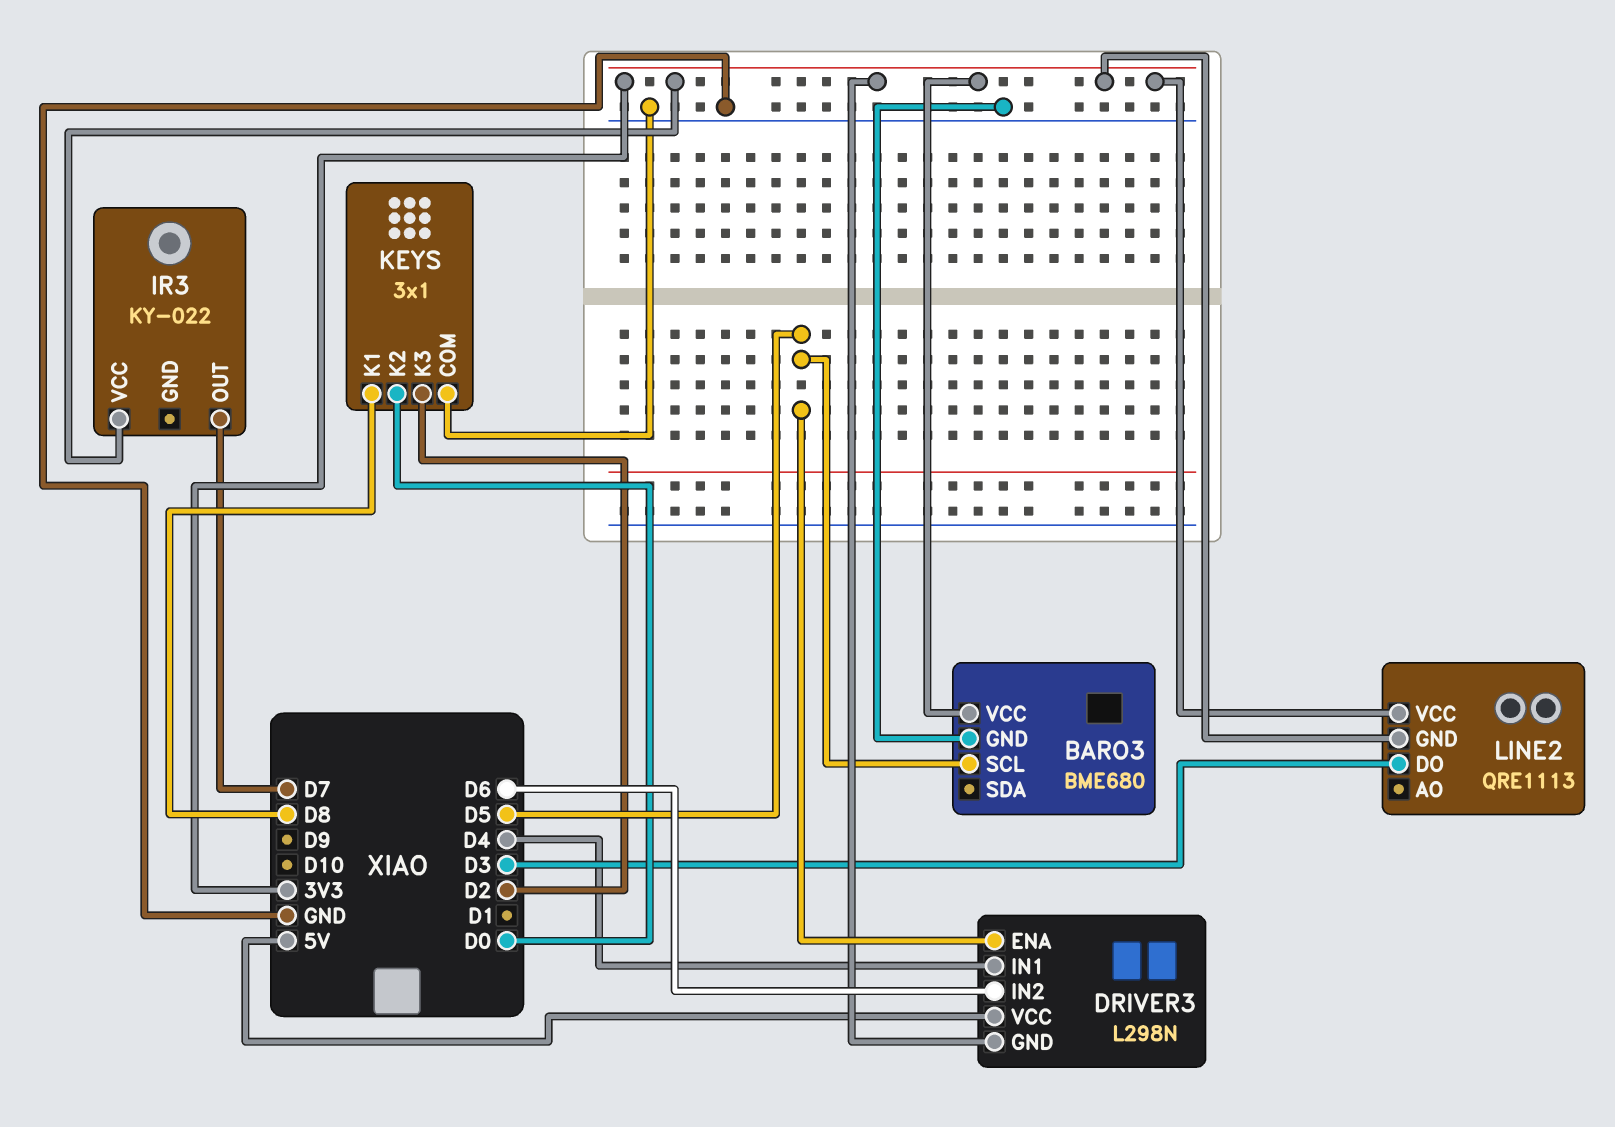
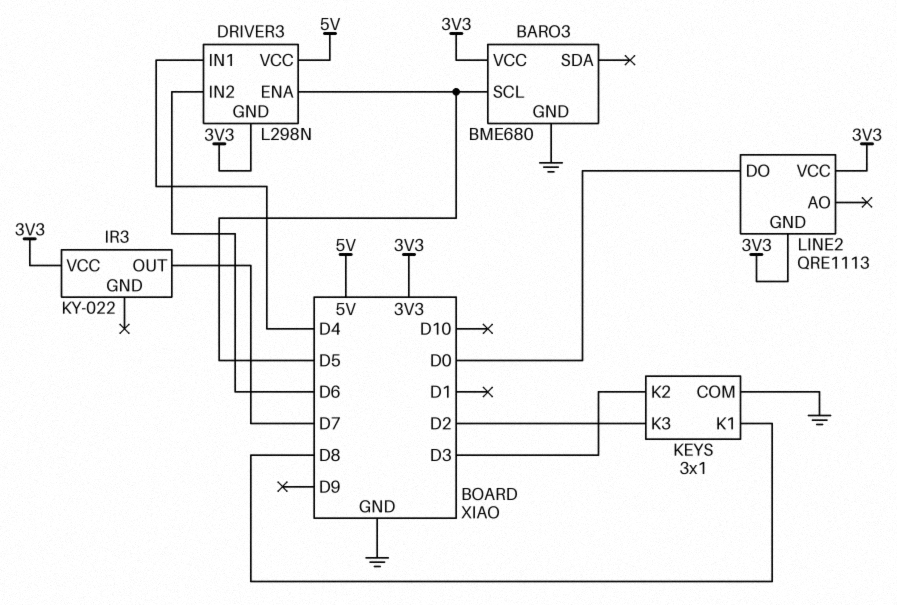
KEYS pin K2: D0 -> D3
LINE2 pin DO: D3 -> D0

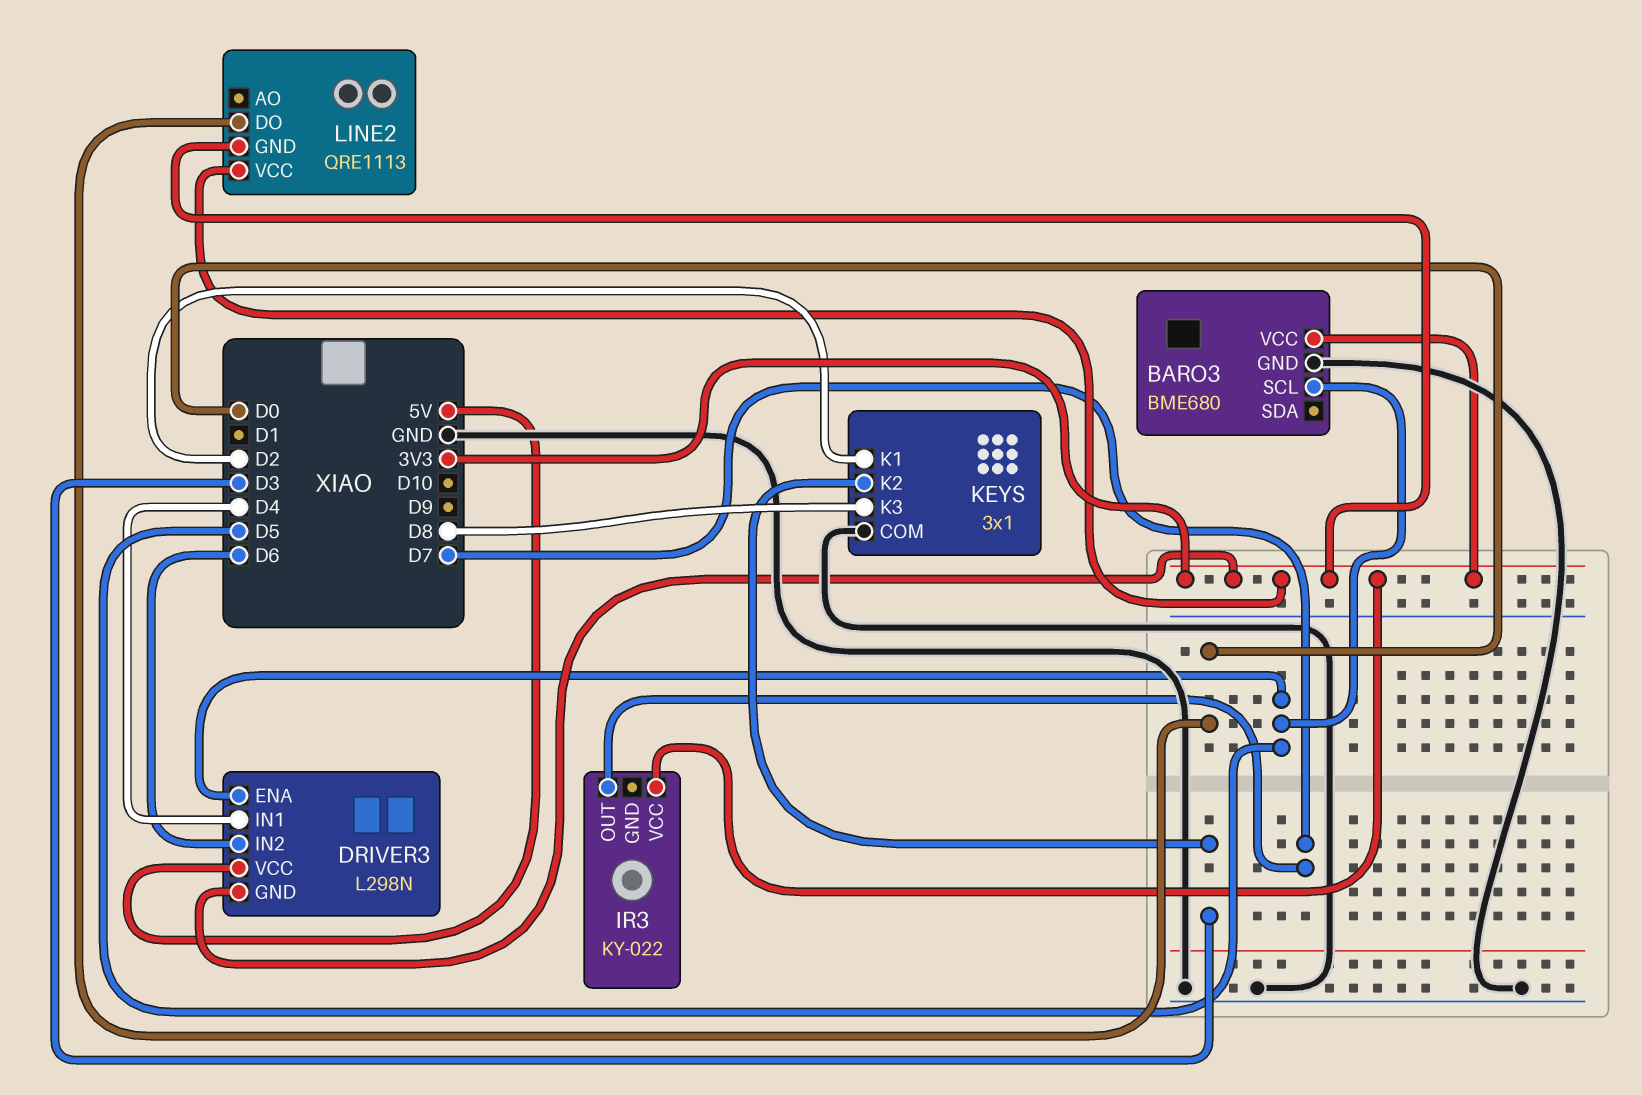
KEYS pin K1: D8 -> D2
KEYS pin K3: D2 -> D8

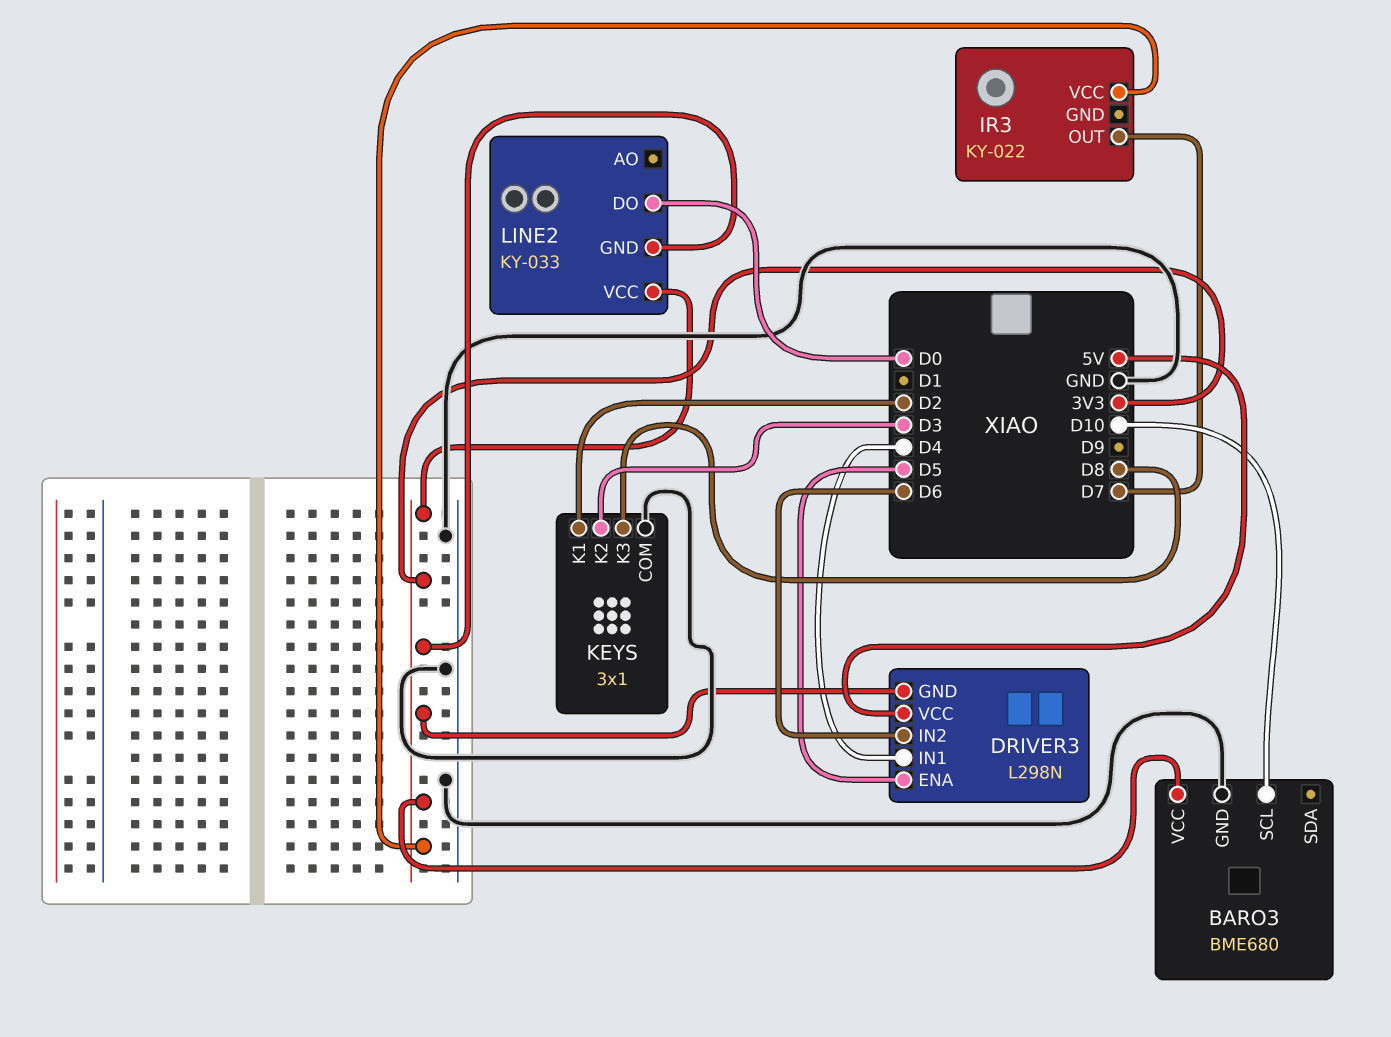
BARO3 pin SCL: D5 -> D10
LINE2: QRE1113 -> KY-033

